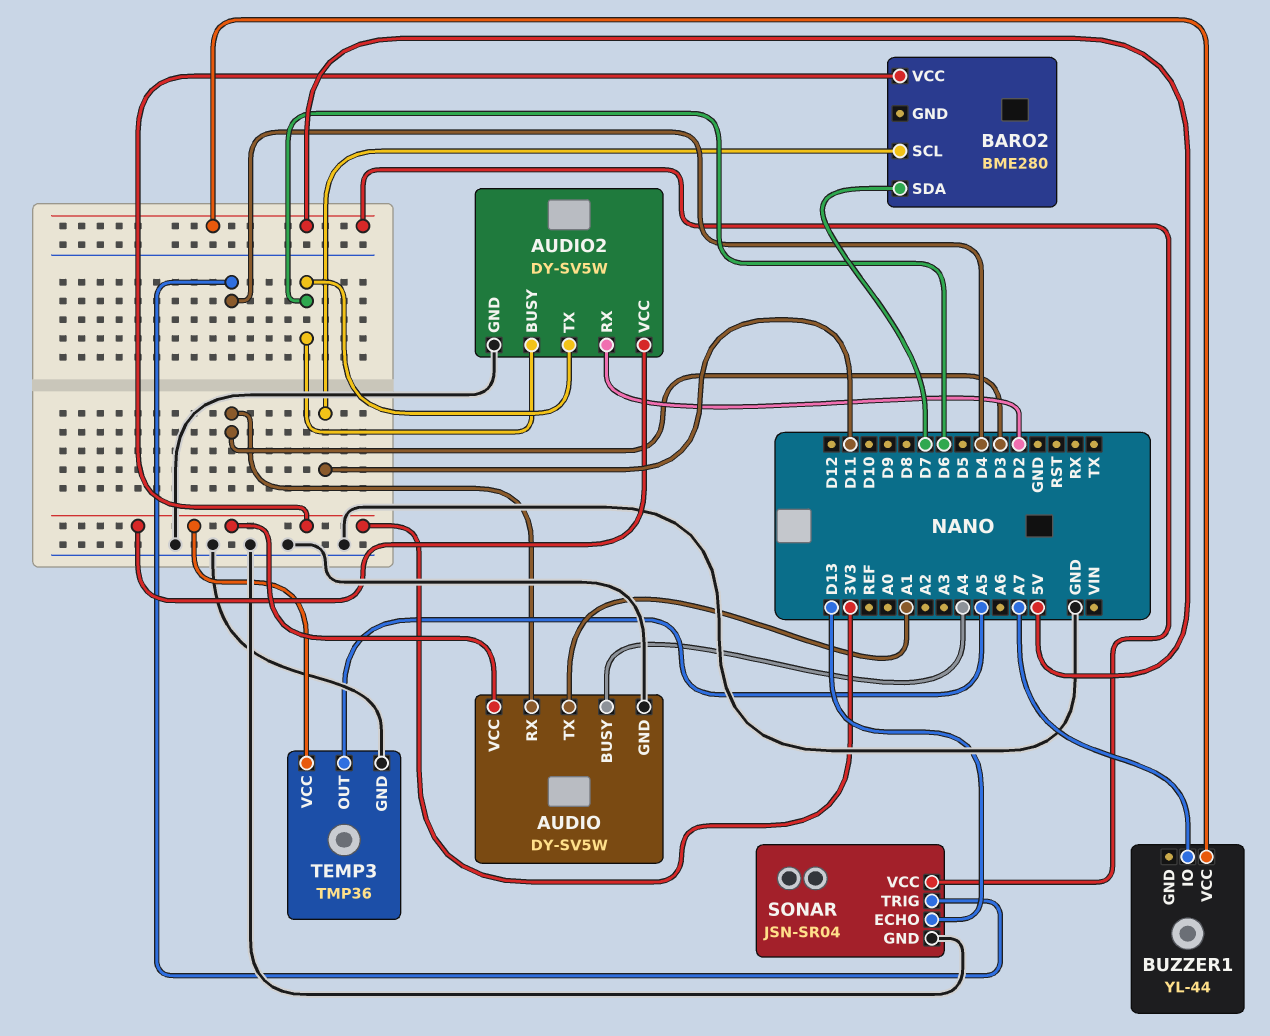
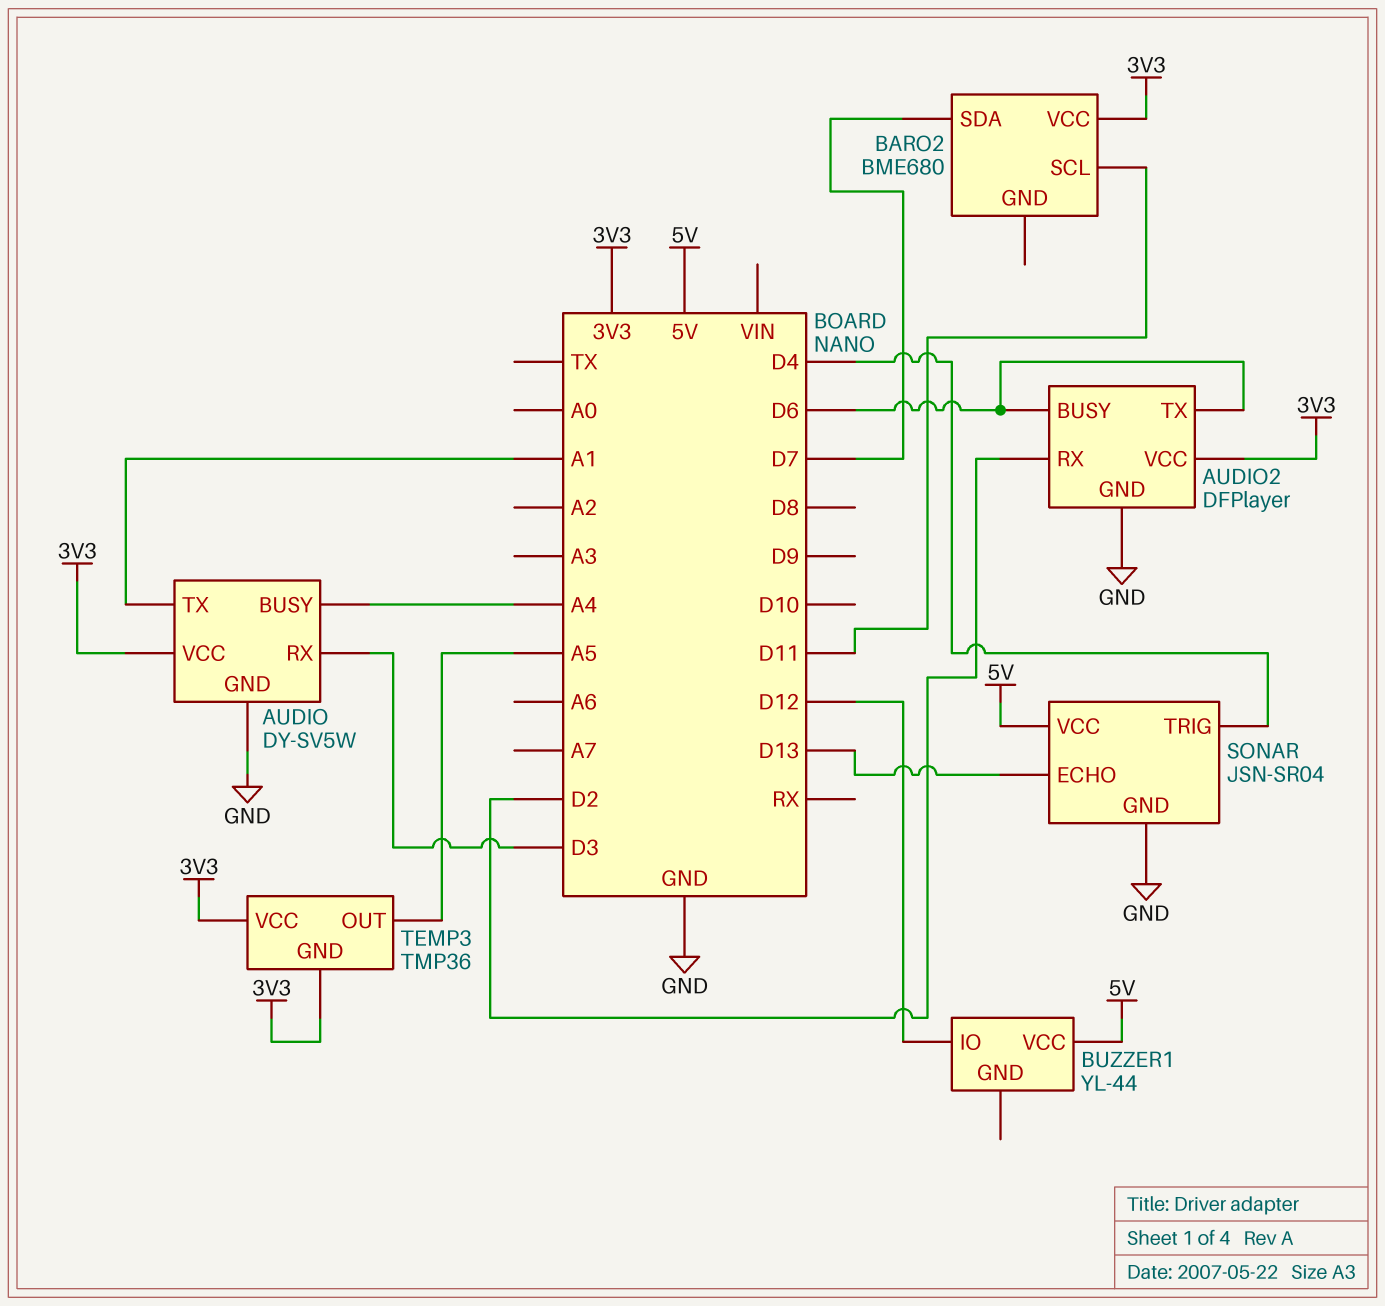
AUDIO2: DY-SV5W -> DFPlayer
BARO2: BME280 -> BME680
BUZZER1 pin IO: A7 -> D12
TEMP3 pin GND: GND -> 3V3

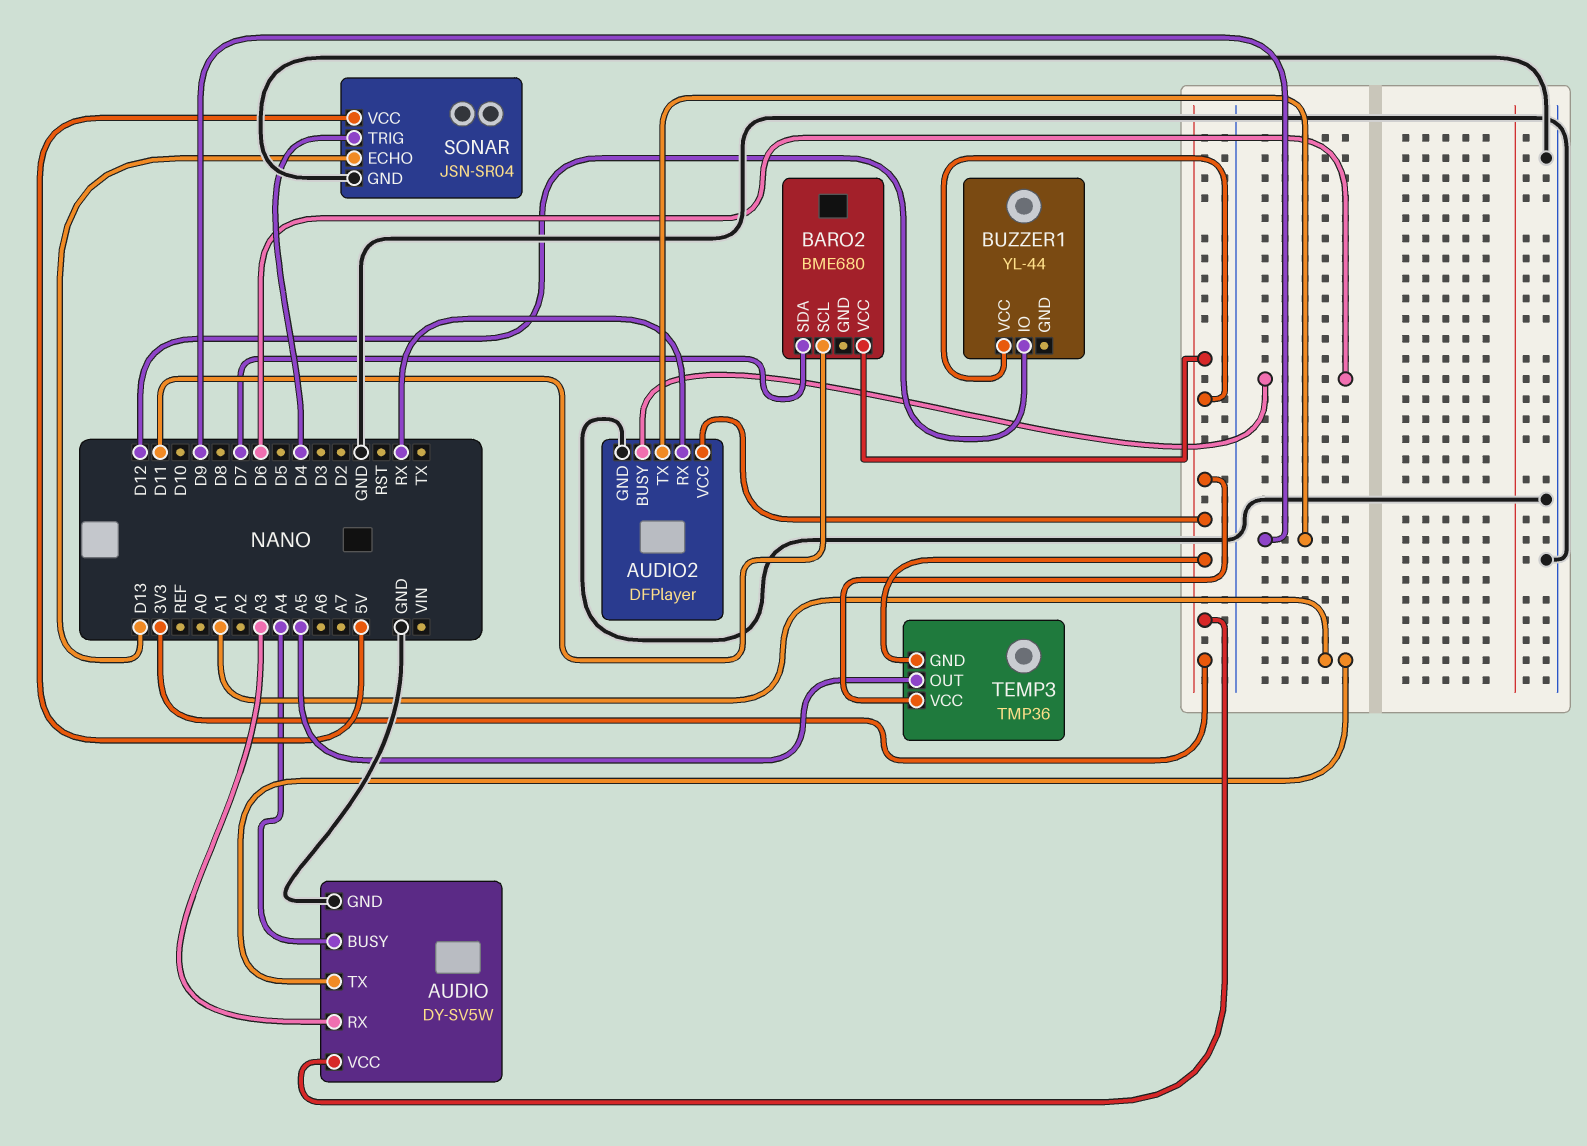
AUDIO pin RX: D3 -> A3
AUDIO2 pin RX: D2 -> RX
AUDIO2 pin TX: D6 -> D9
BUZZER1 pin VCC: 5V -> 3V3

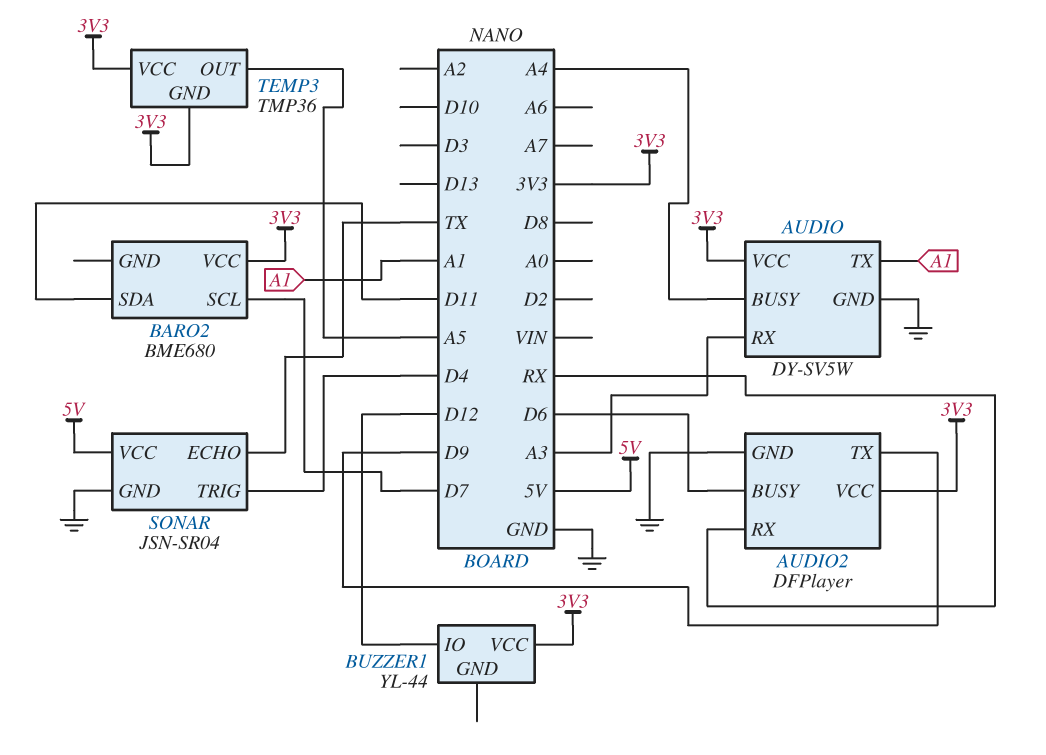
BARO2 pin SCL: D11 -> D7
BARO2 pin SDA: D7 -> D11
SONAR pin ECHO: D13 -> TX

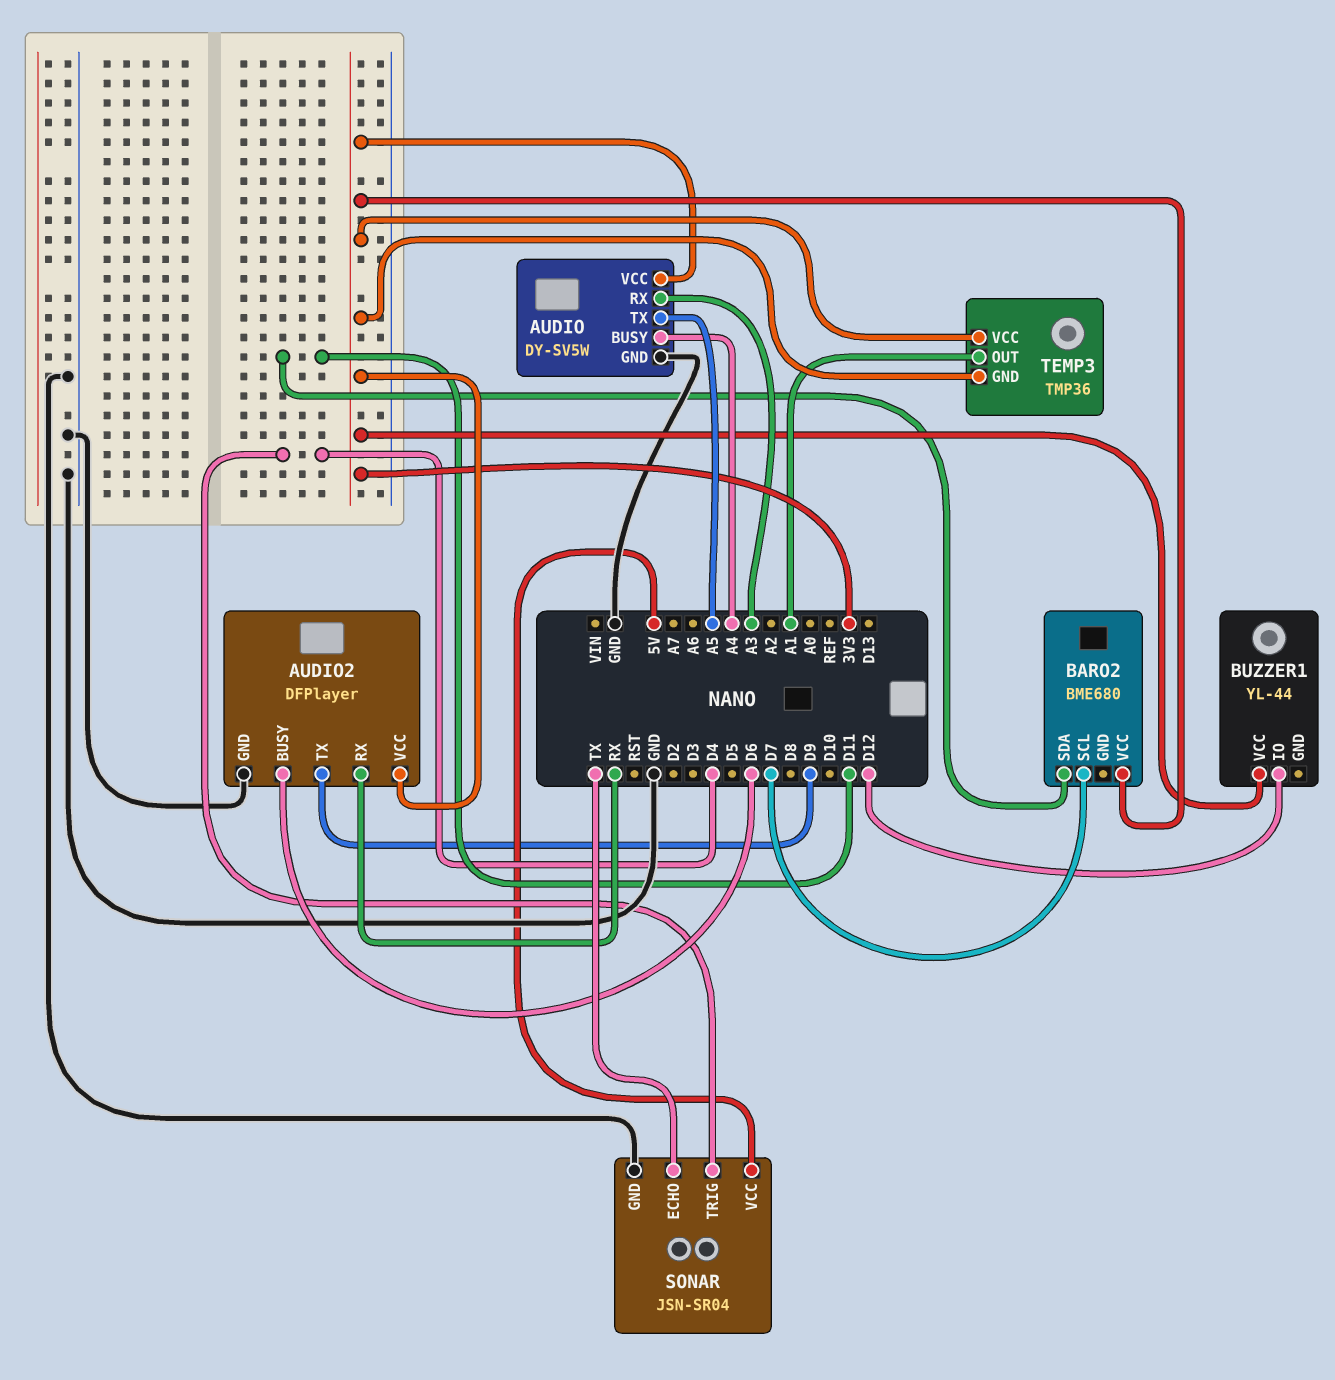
AUDIO pin TX: A1 -> A5
TEMP3 pin OUT: A5 -> A1

